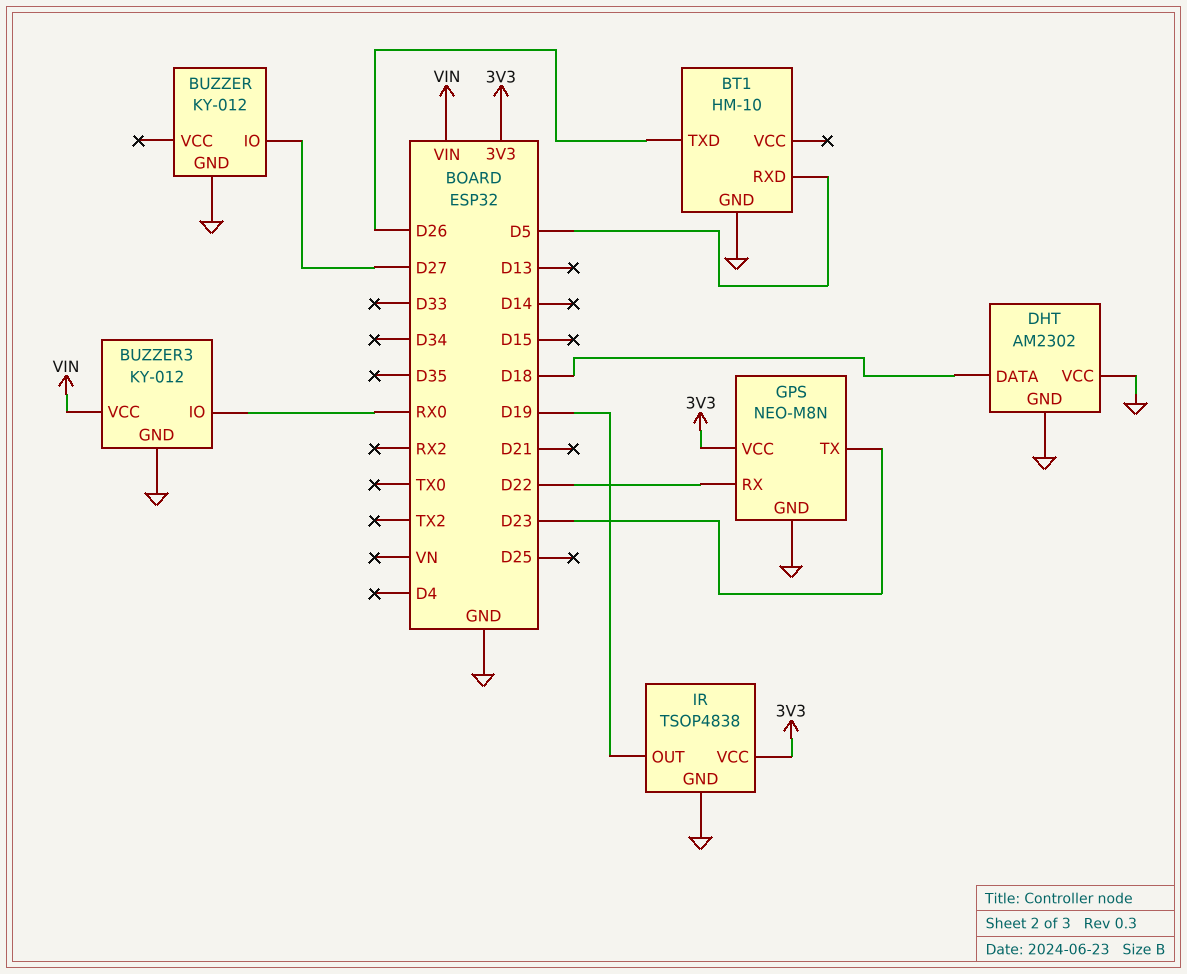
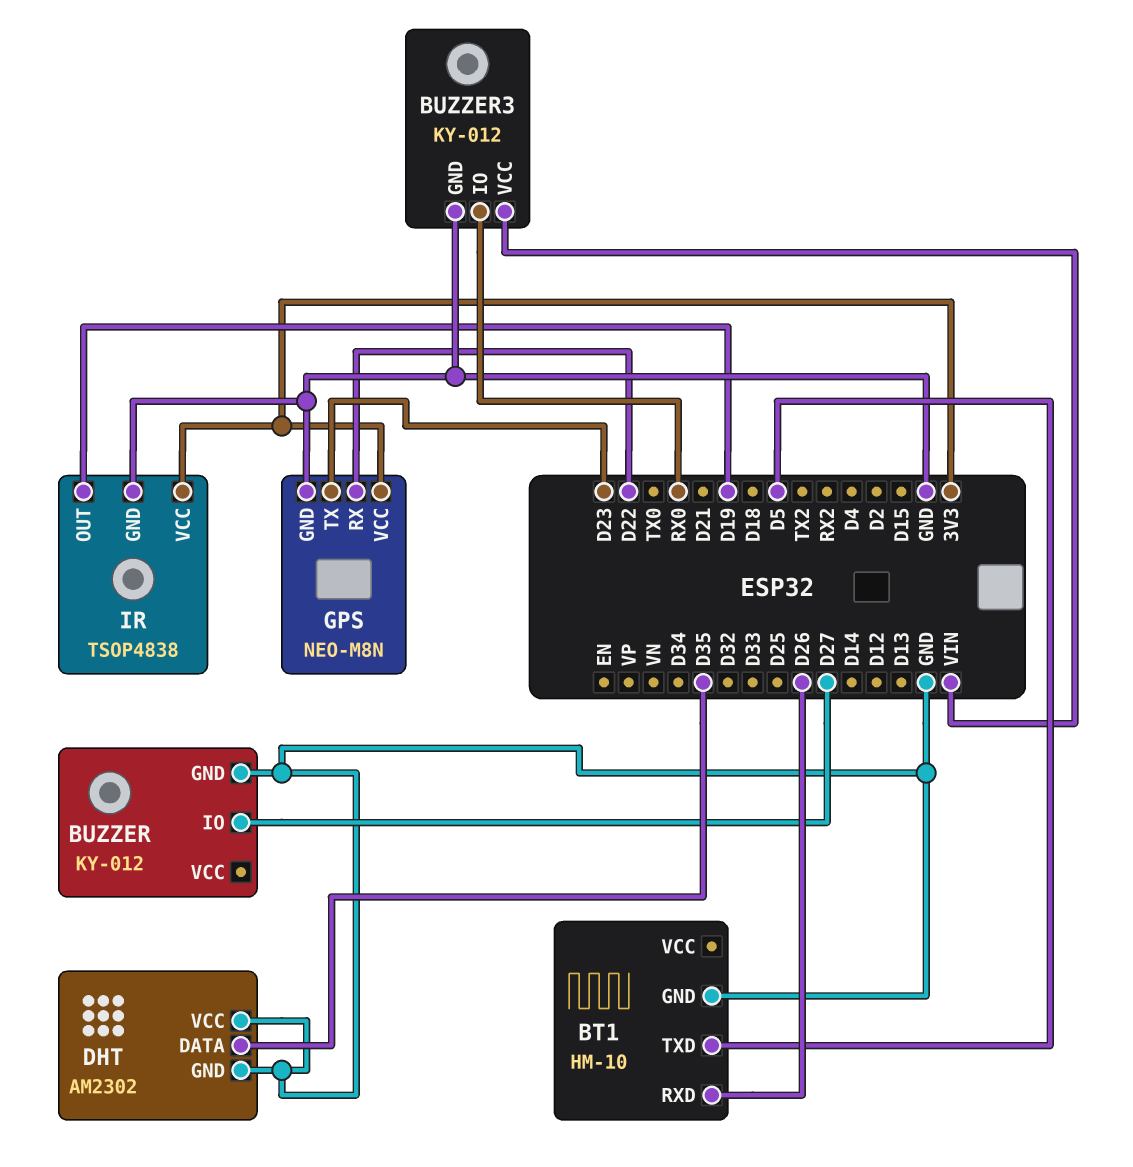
BT1 pin RXD: D5 -> D26
BT1 pin TXD: D26 -> D5
DHT pin DATA: D18 -> D35

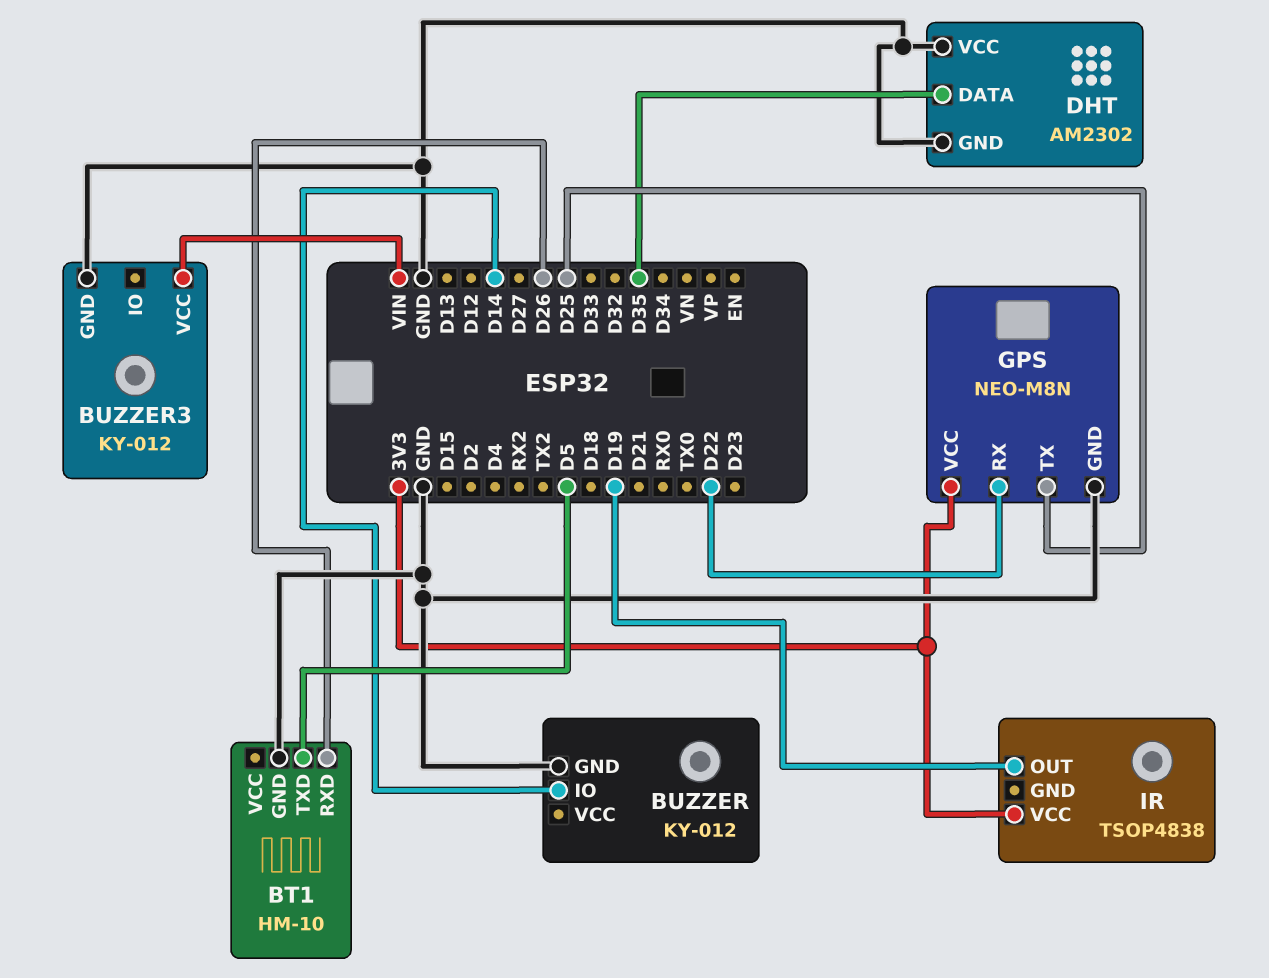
BUZZER pin IO: D27 -> D14
BUZZER3 pin IO: RX0 -> none
GPS pin TX: D23 -> D25
IR pin GND: GND -> none

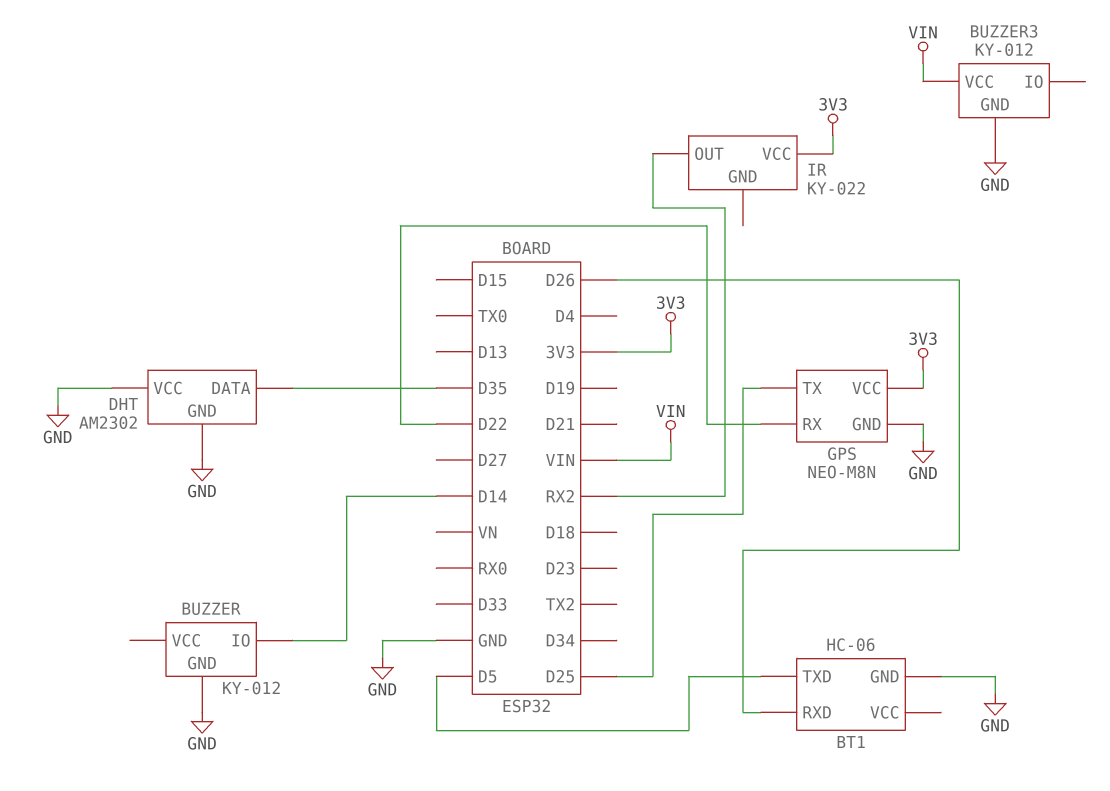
BT1: HM-10 -> HC-06
IR: TSOP4838 -> KY-022
IR pin OUT: D19 -> RX2

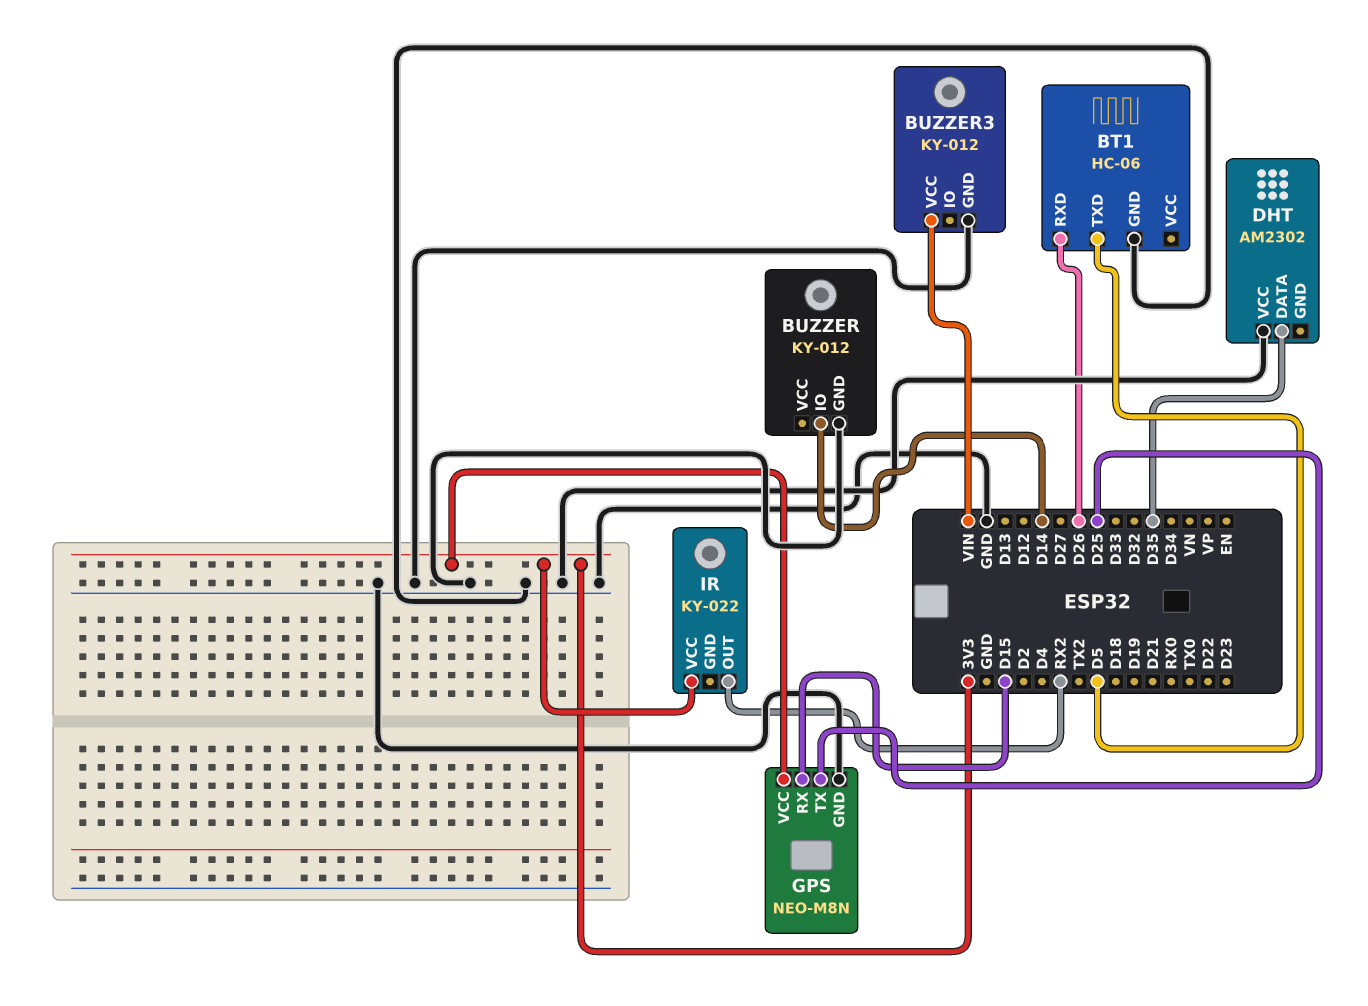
DHT pin GND: GND -> none
GPS pin RX: D22 -> D15

